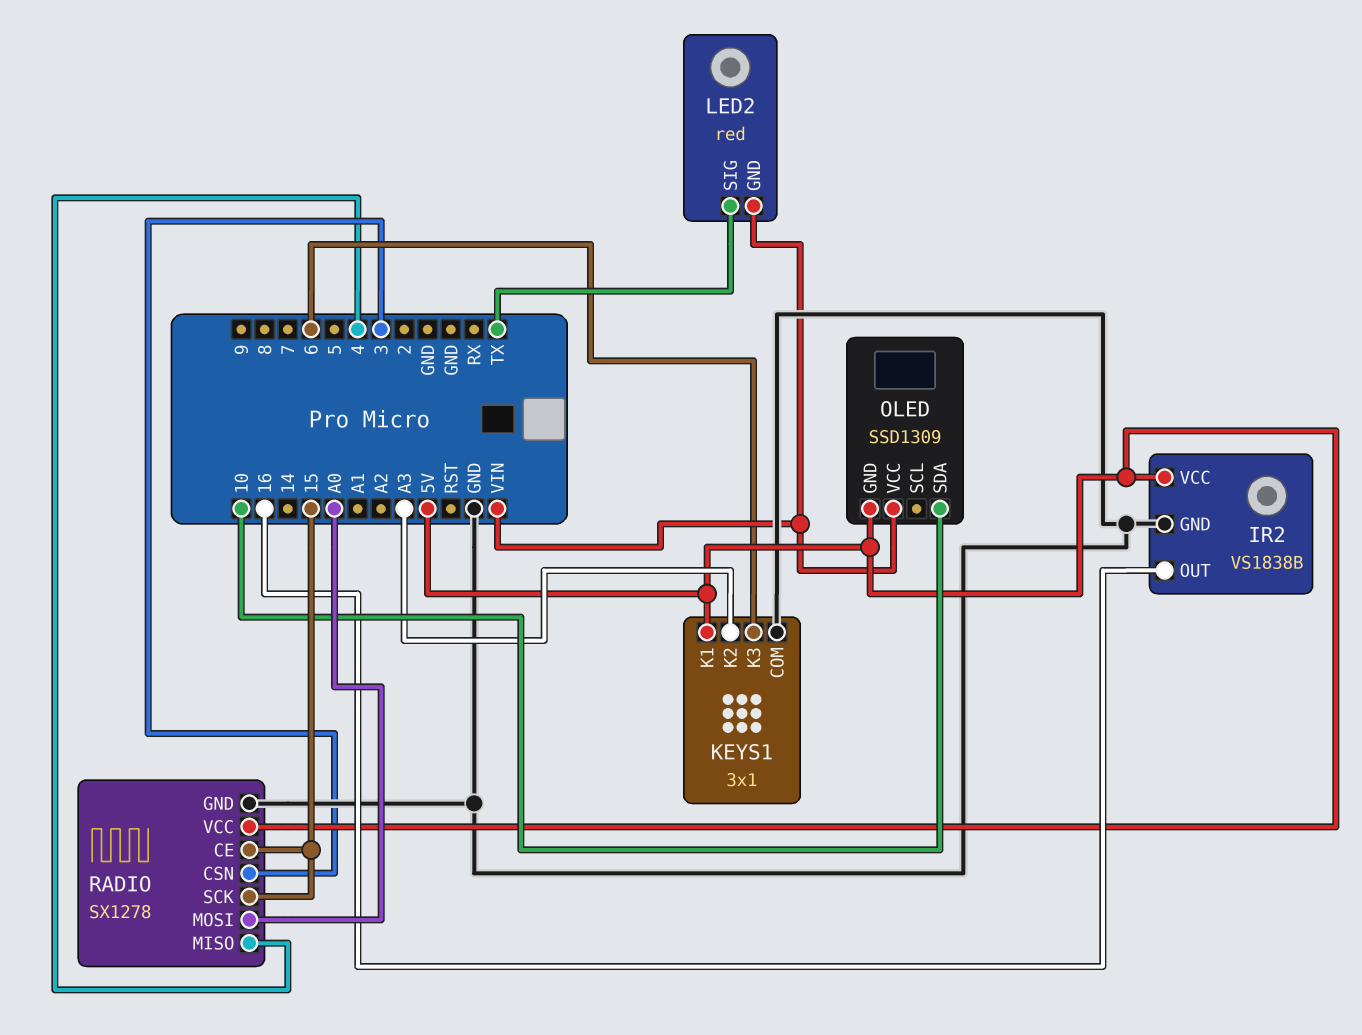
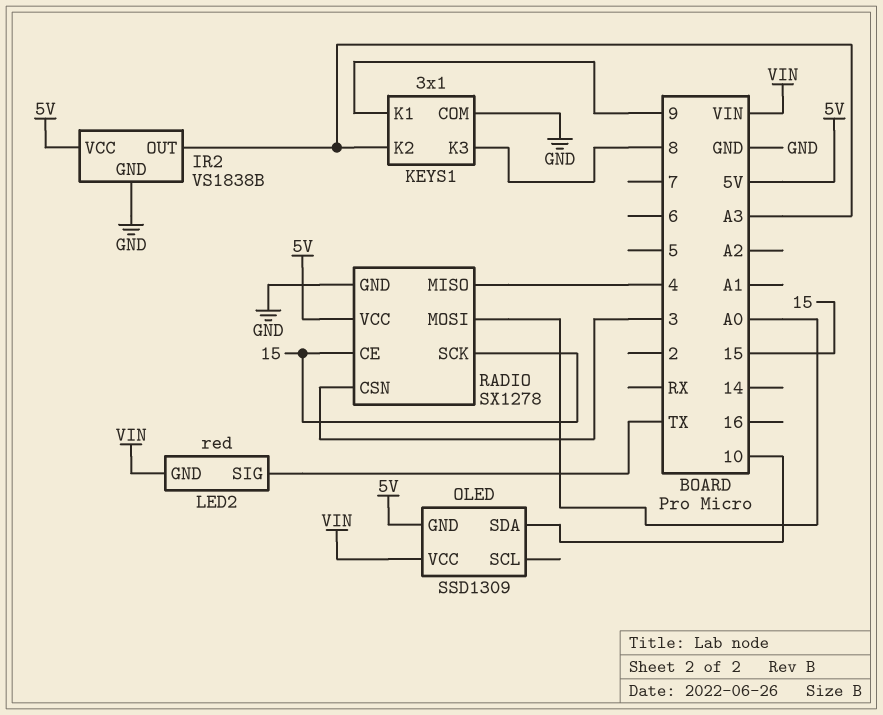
IR2 pin OUT: 16 -> A3
KEYS1 pin K1: 5V -> 9
KEYS1 pin K3: 6 -> 8

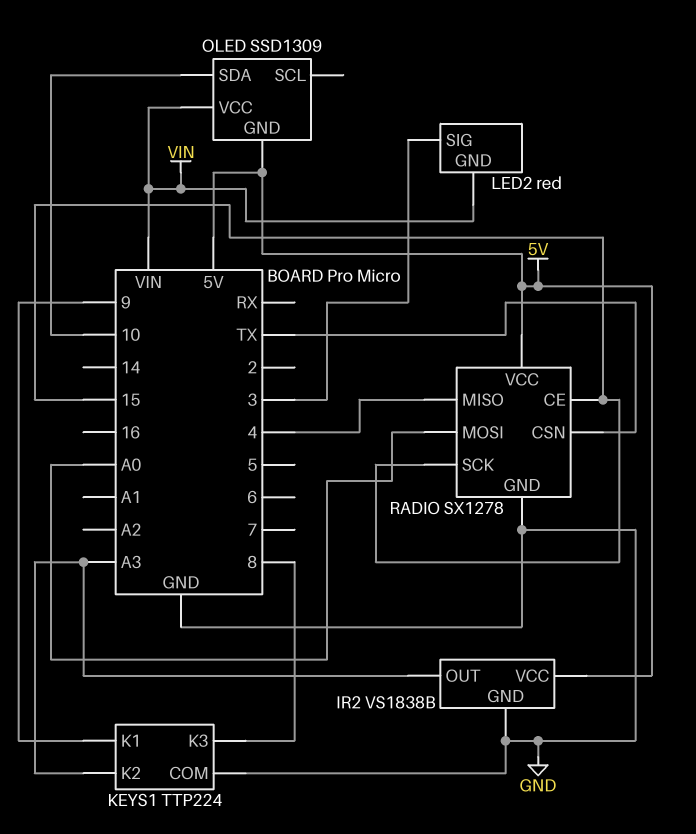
KEYS1: 3x1 -> TTP224
LED2 pin SIG: TX -> 3
RADIO pin CSN: 3 -> TX

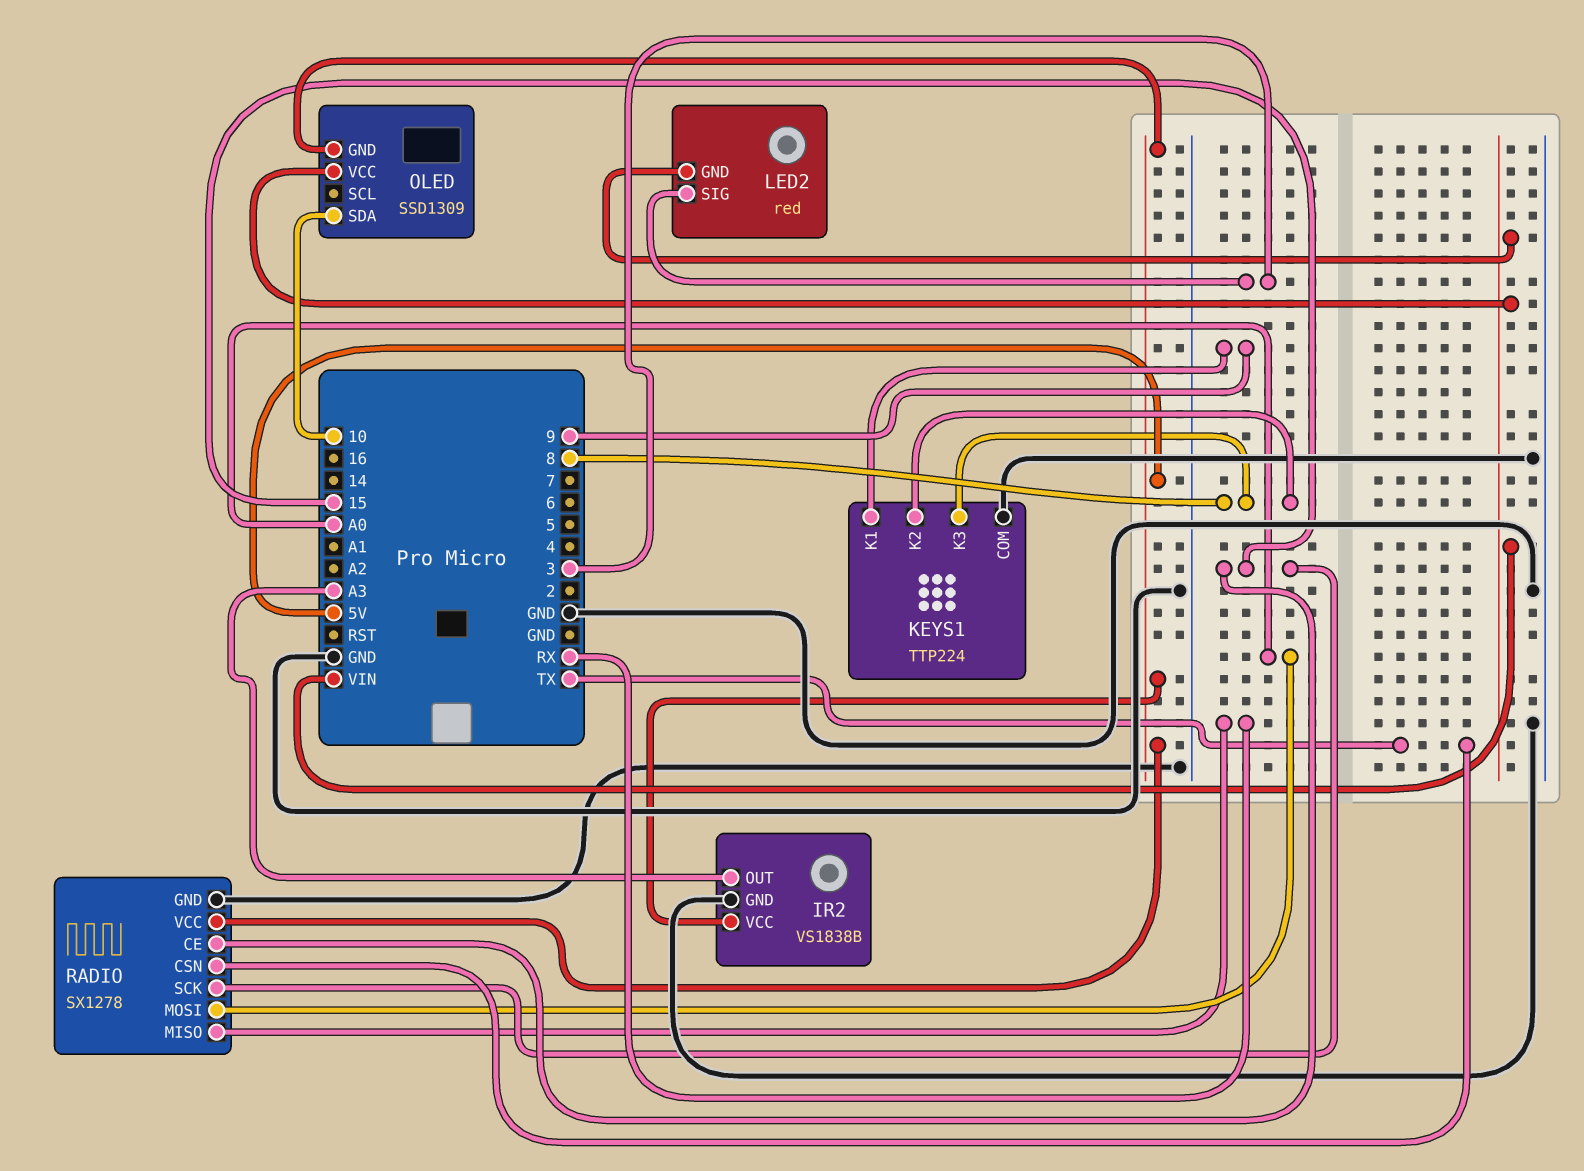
KEYS1 pin K2: A3 -> 8
RADIO pin MISO: 4 -> RX

